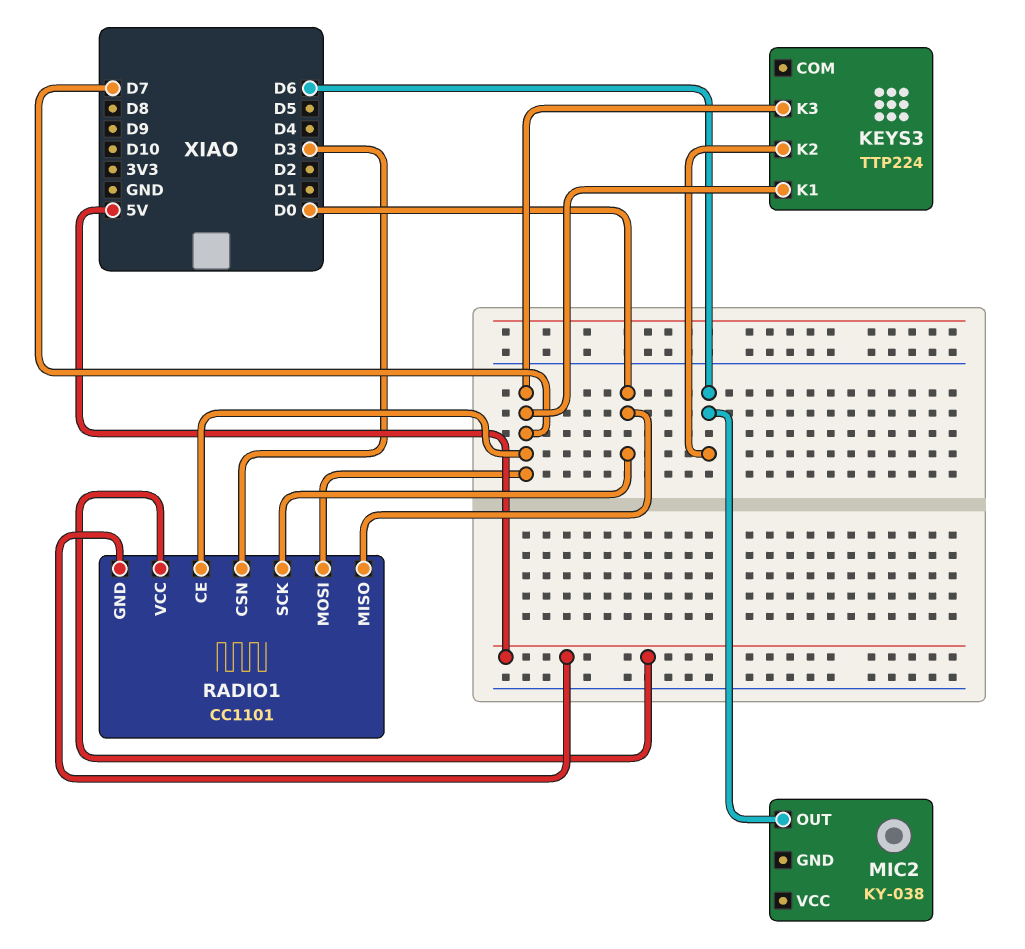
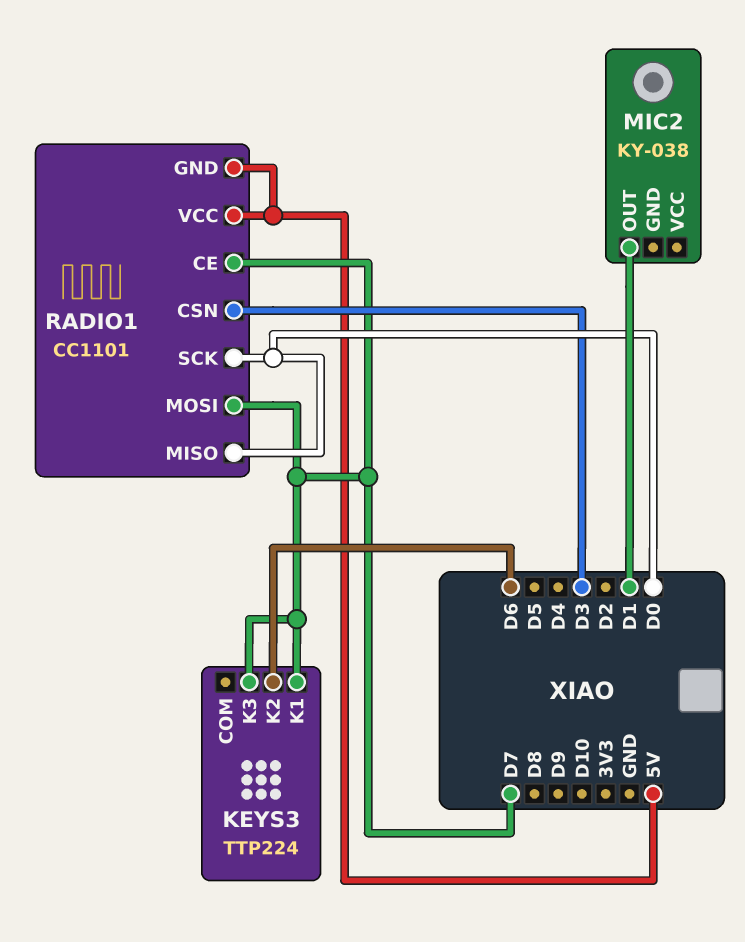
MIC2 pin OUT: D6 -> D1

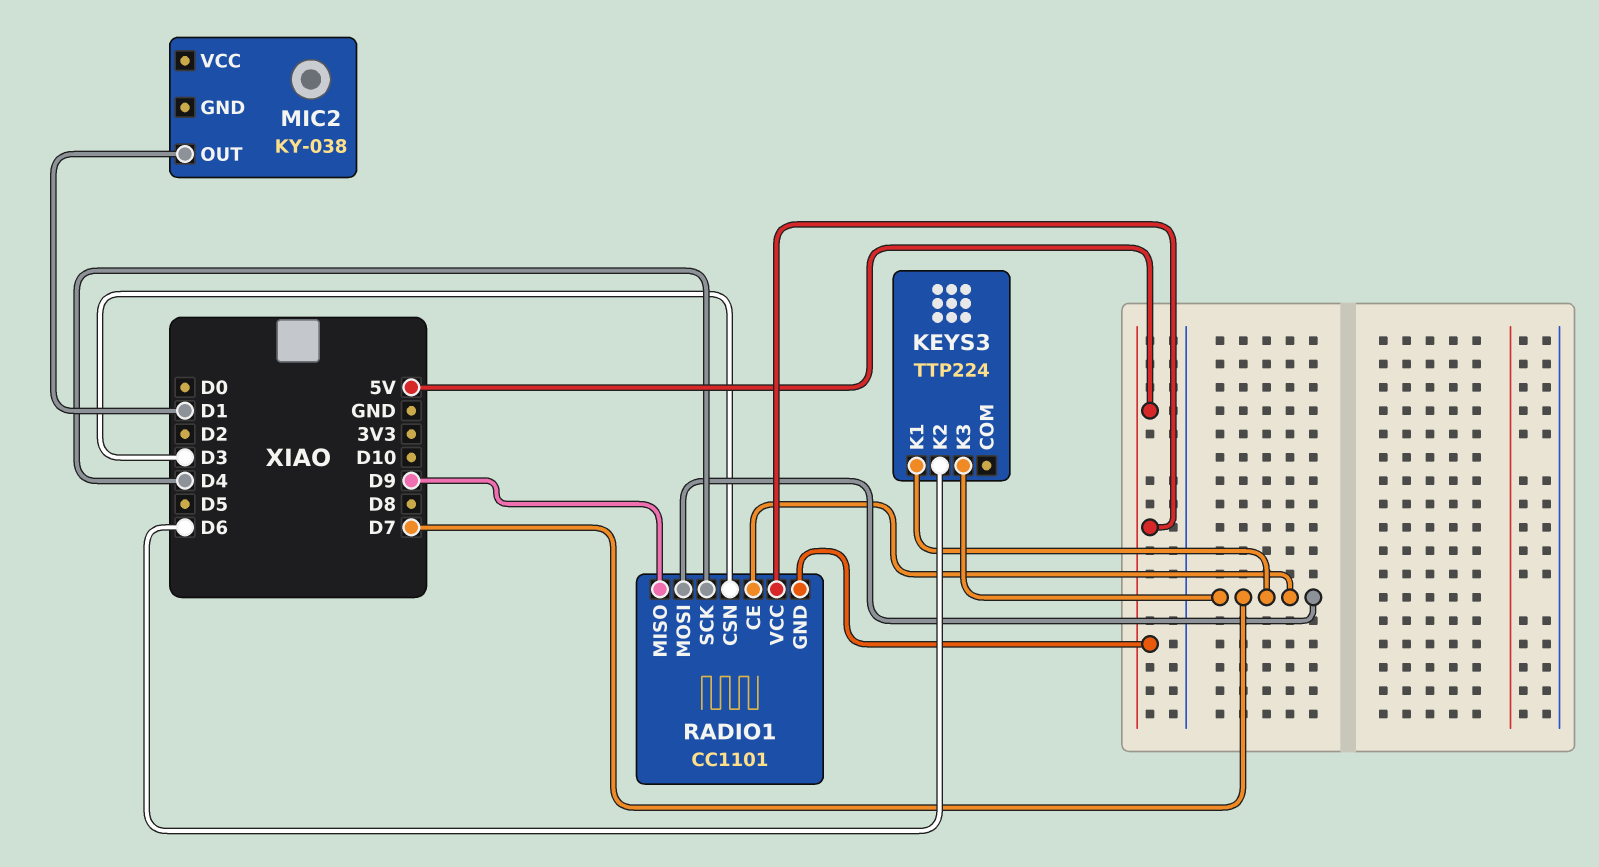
RADIO1 pin MISO: D0 -> D9
RADIO1 pin SCK: D0 -> D4

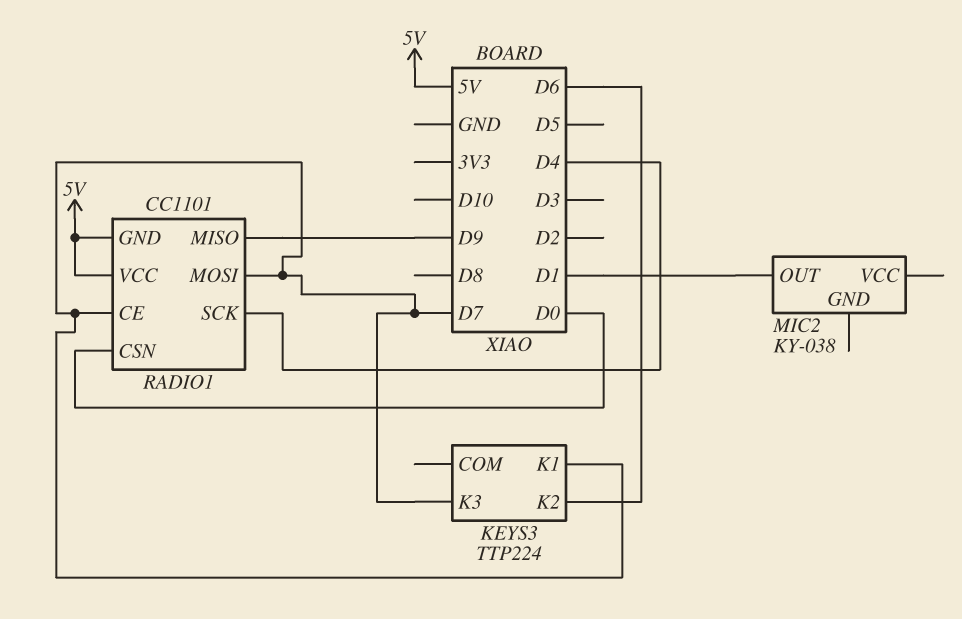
RADIO1 pin CSN: D3 -> D0

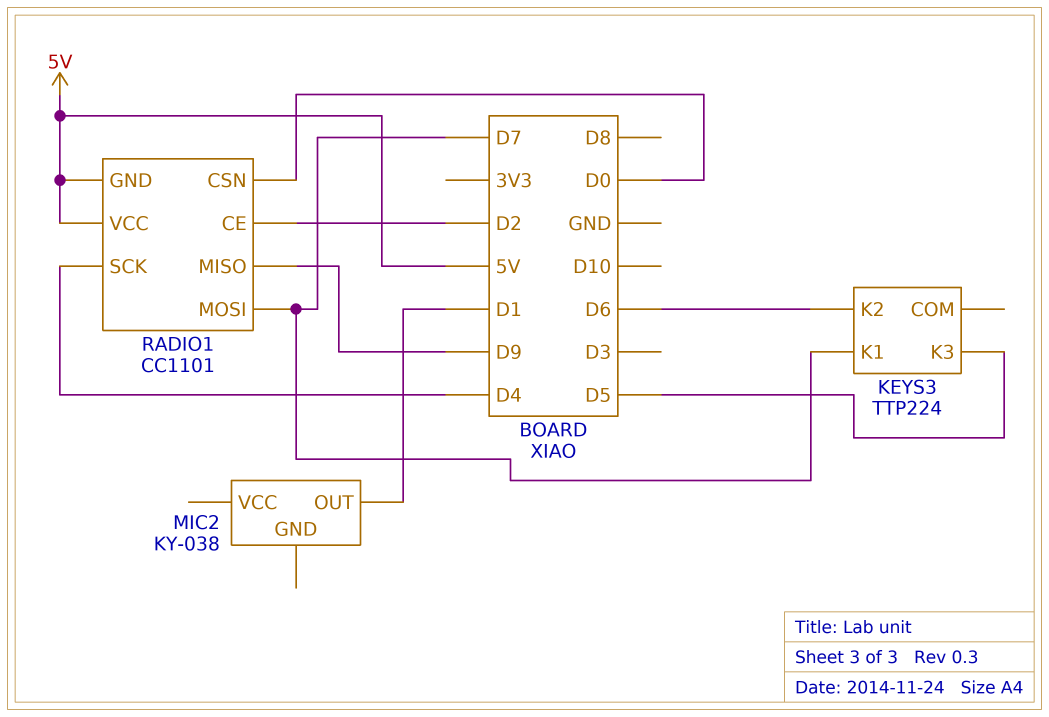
KEYS3 pin K3: D7 -> D5
RADIO1 pin CE: D7 -> D2

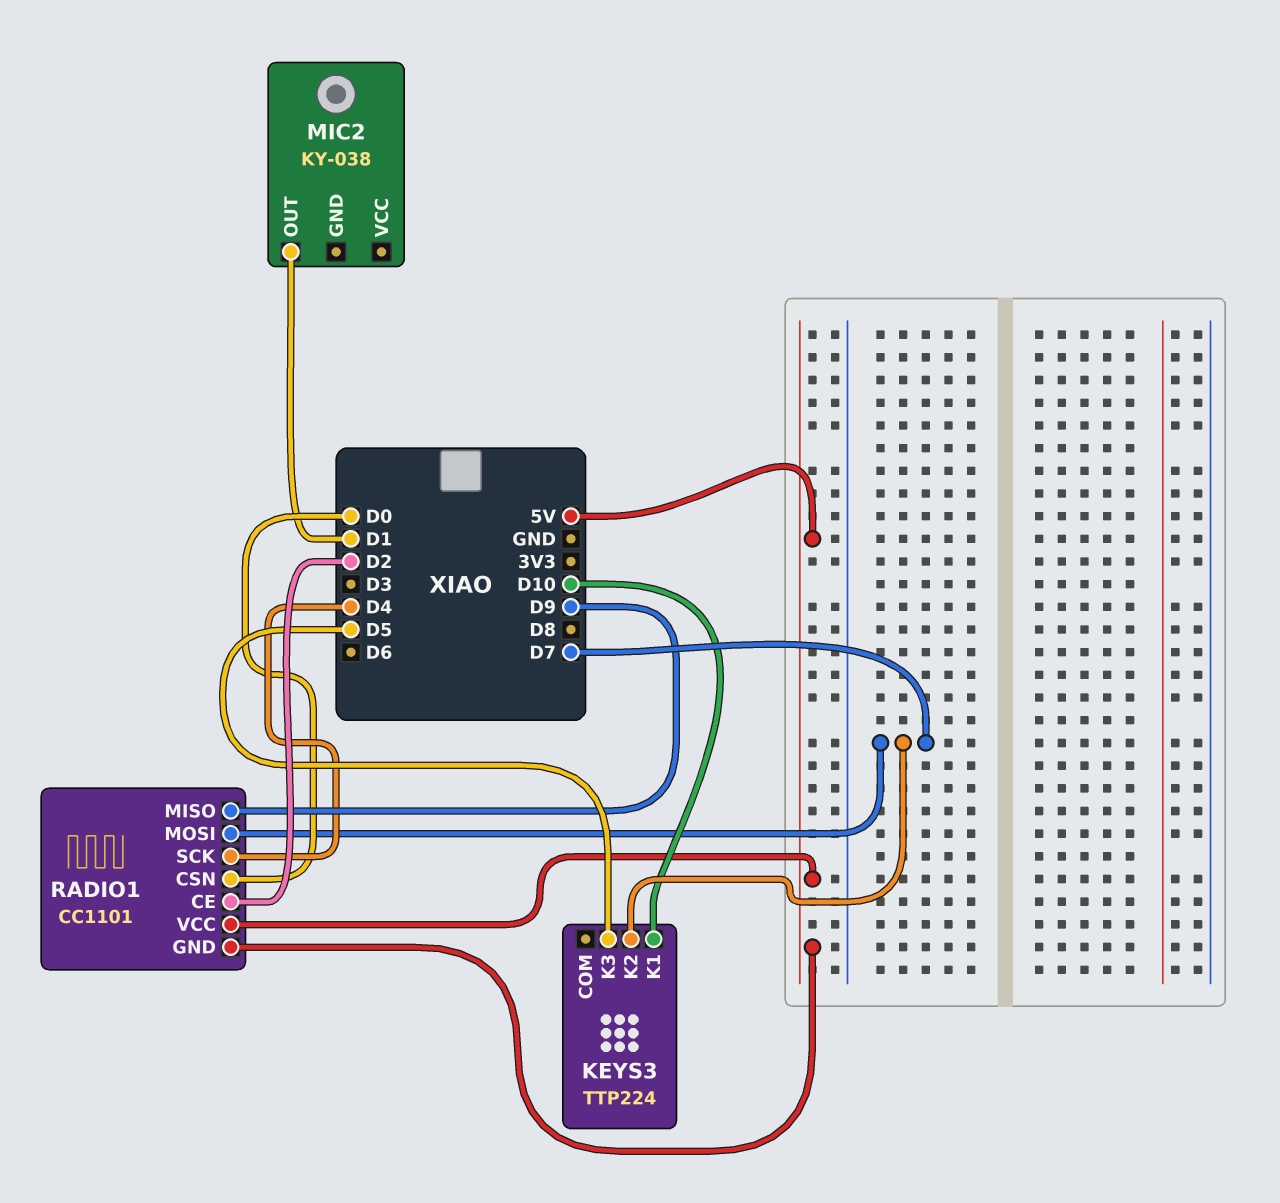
KEYS3 pin K1: D7 -> D10
KEYS3 pin K2: D6 -> D7

